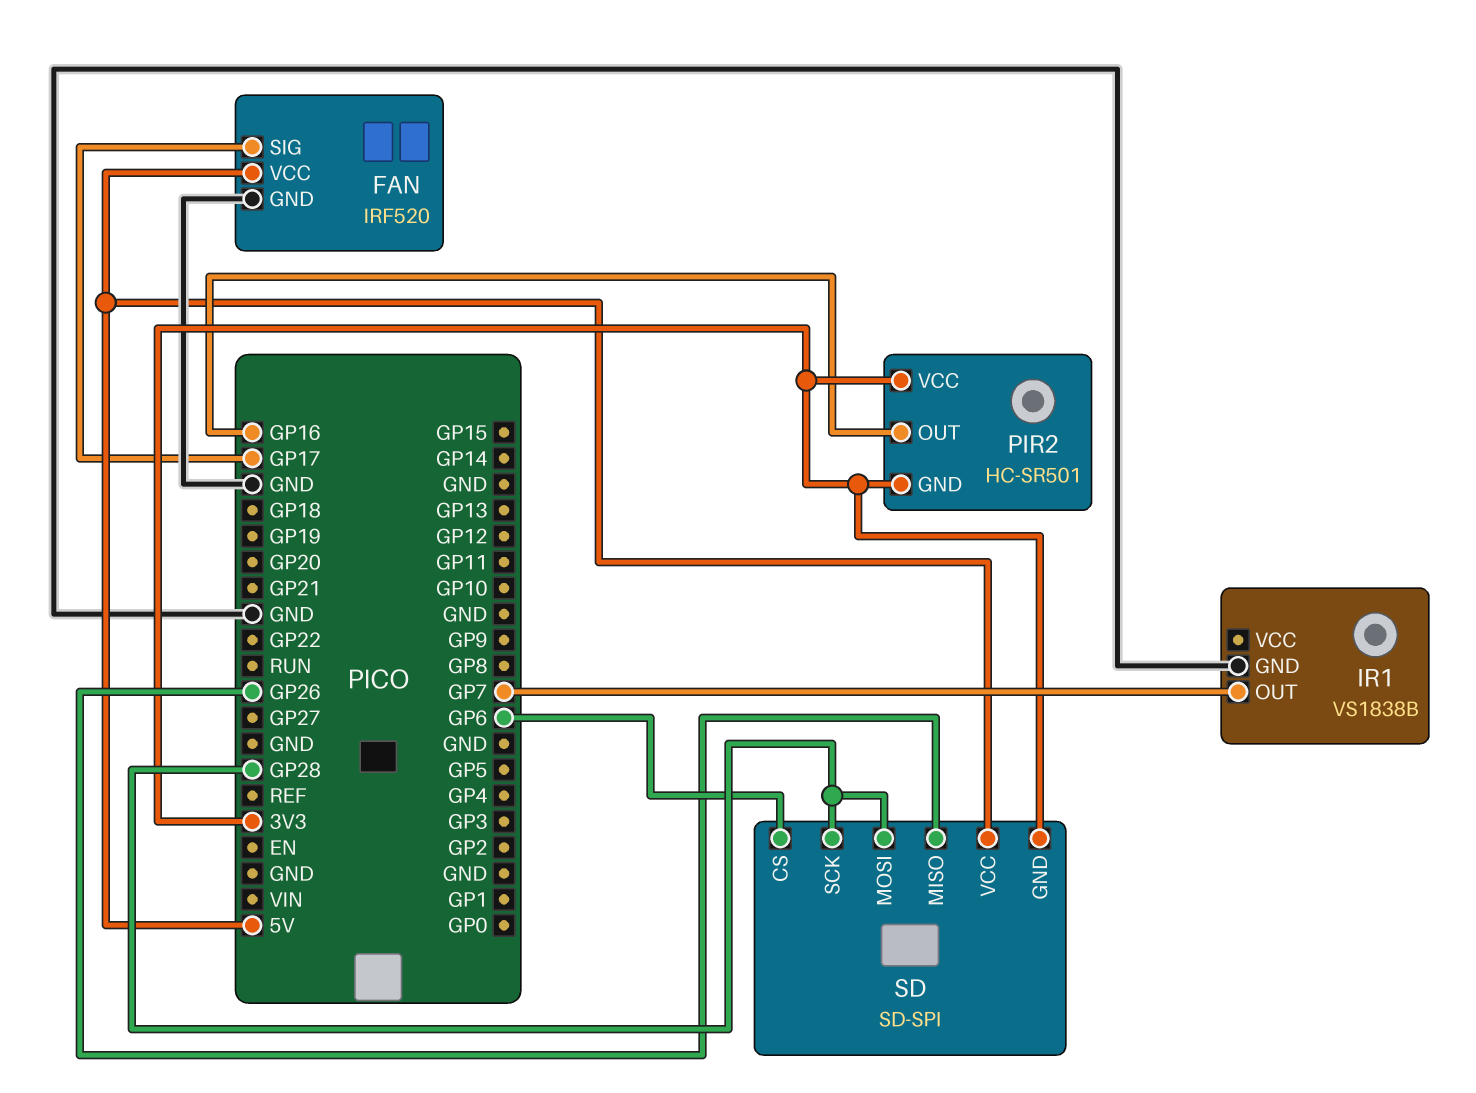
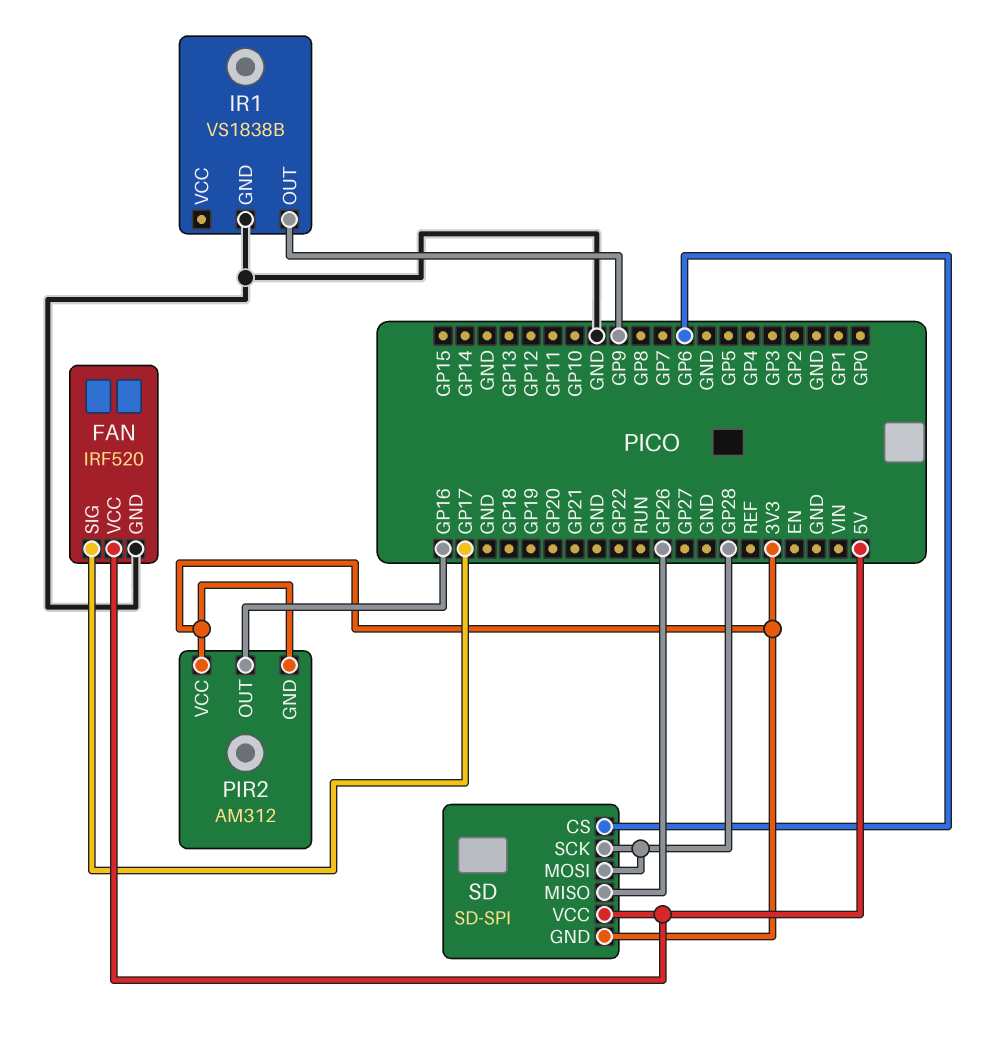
IR1 pin OUT: GP7 -> GP9
PIR2: HC-SR501 -> AM312

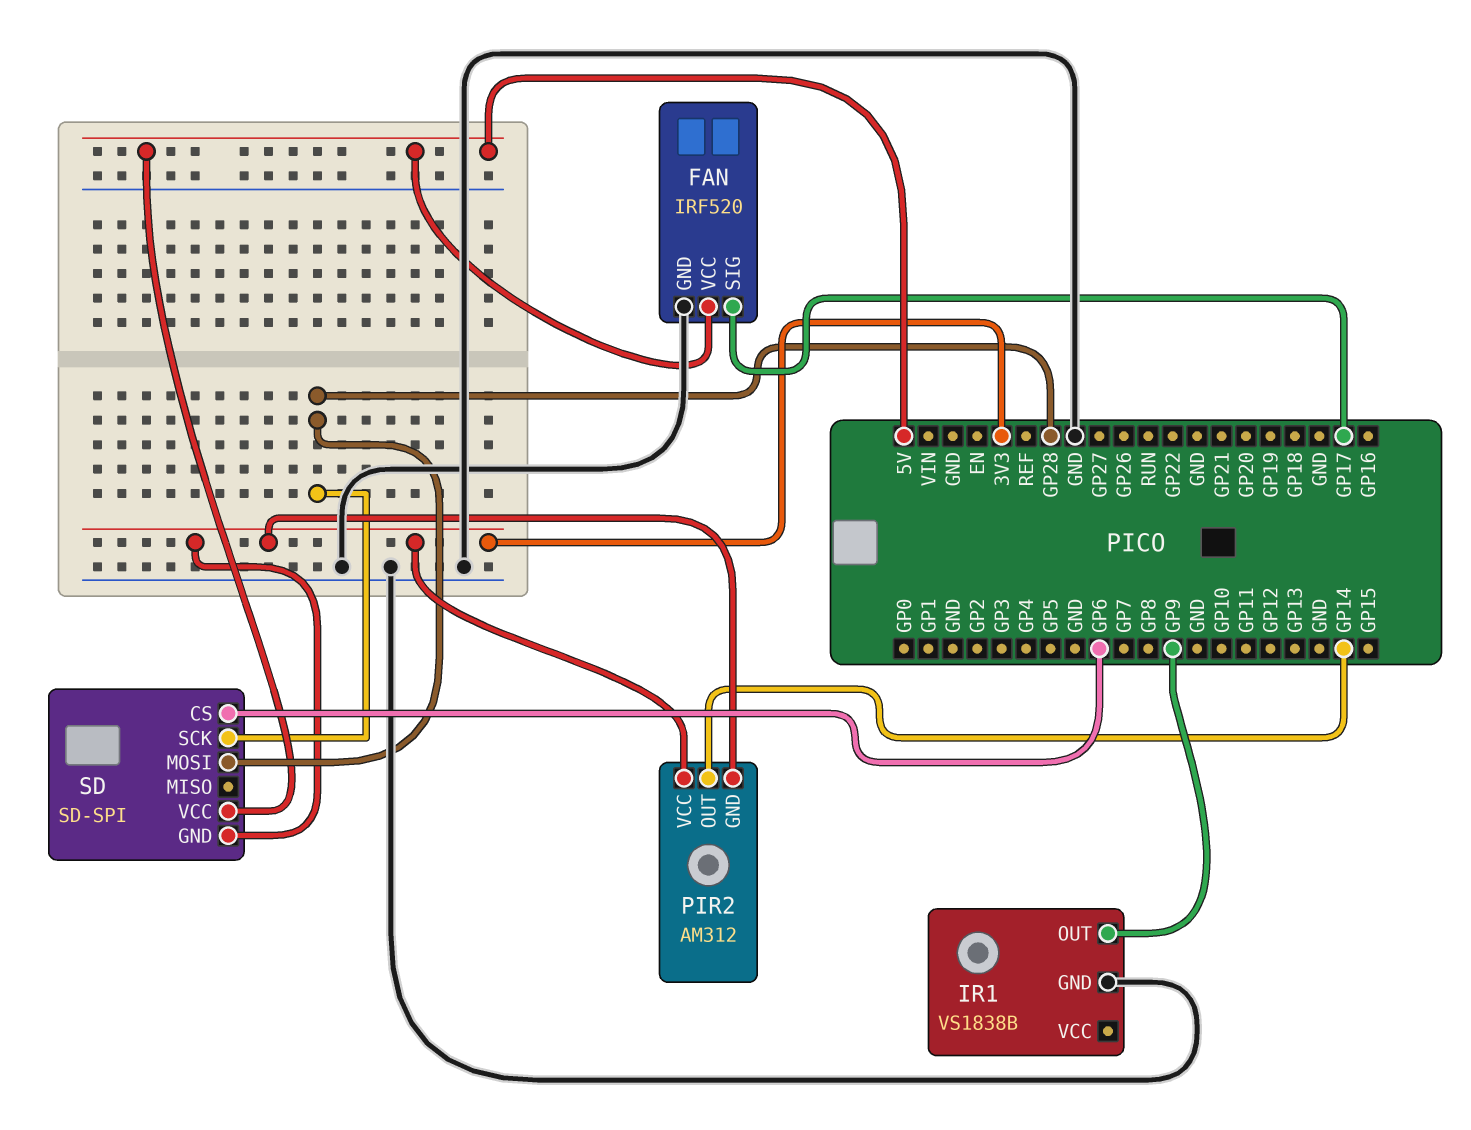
PIR2 pin OUT: GP16 -> GP14
SD pin MISO: GP26 -> none

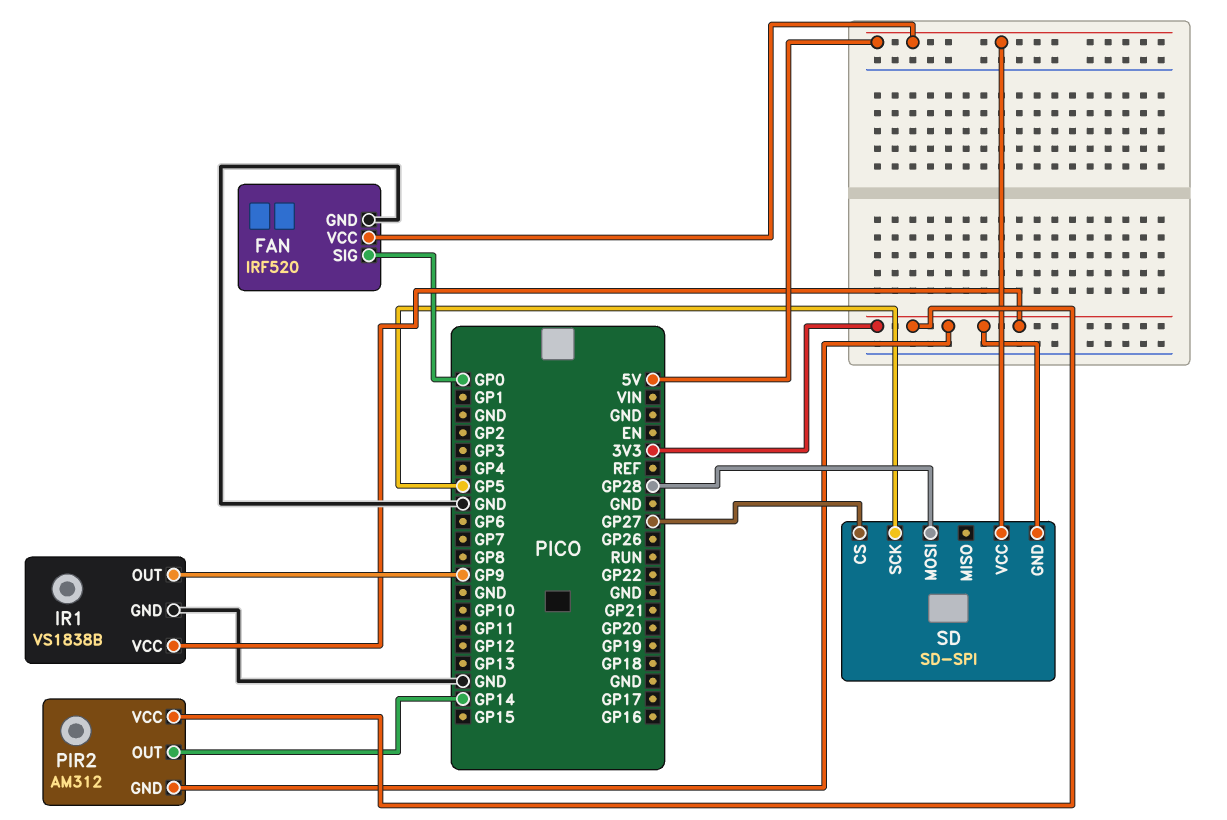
FAN pin SIG: GP17 -> GP0
IR1 pin VCC: none -> 3V3
SD pin CS: GP6 -> GP27
SD pin SCK: GP28 -> GP5

